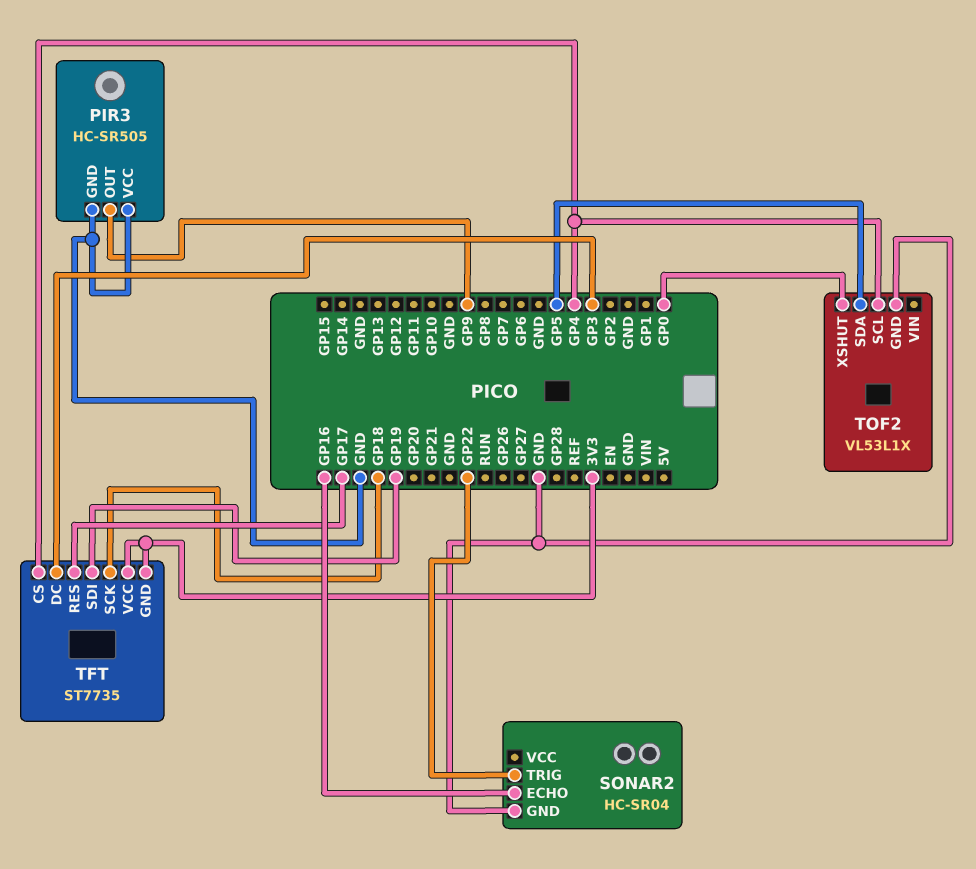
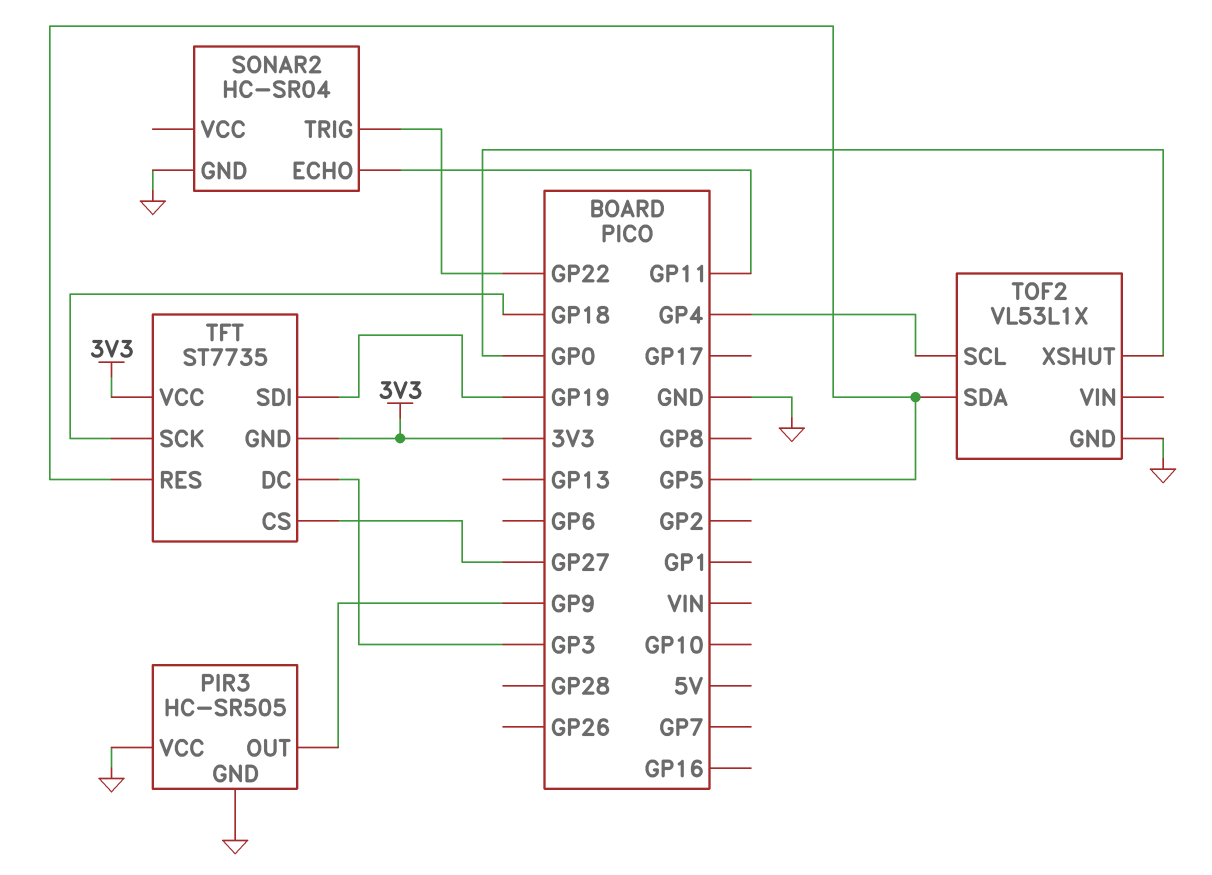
SONAR2 pin ECHO: GP16 -> GP11
TFT pin CS: GP4 -> GP27
TFT pin RES: GP17 -> GP5

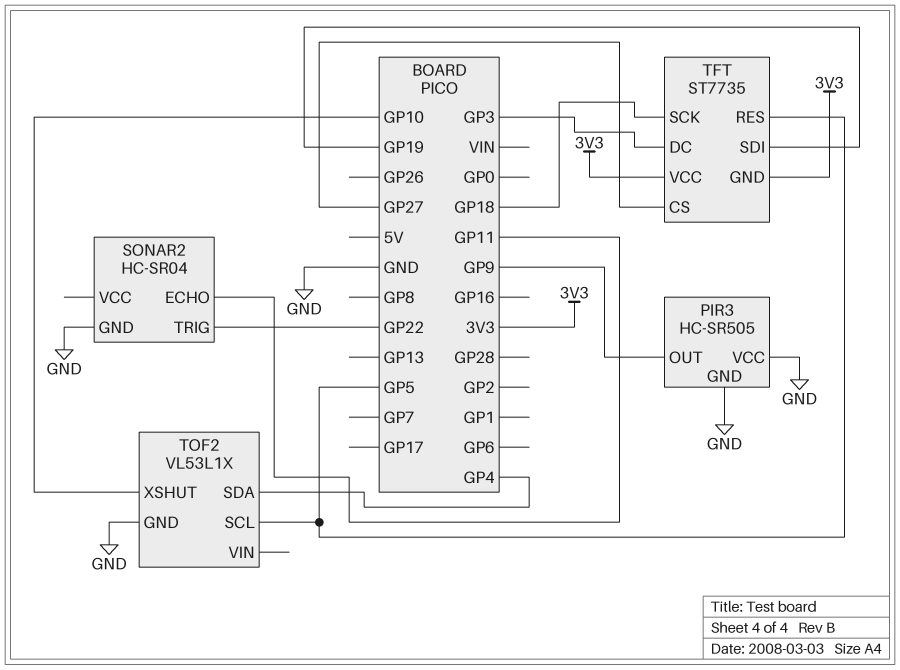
TOF2 pin SCL: GP4 -> GP5
TOF2 pin SDA: GP5 -> GP4
TOF2 pin XSHUT: GP0 -> GP10

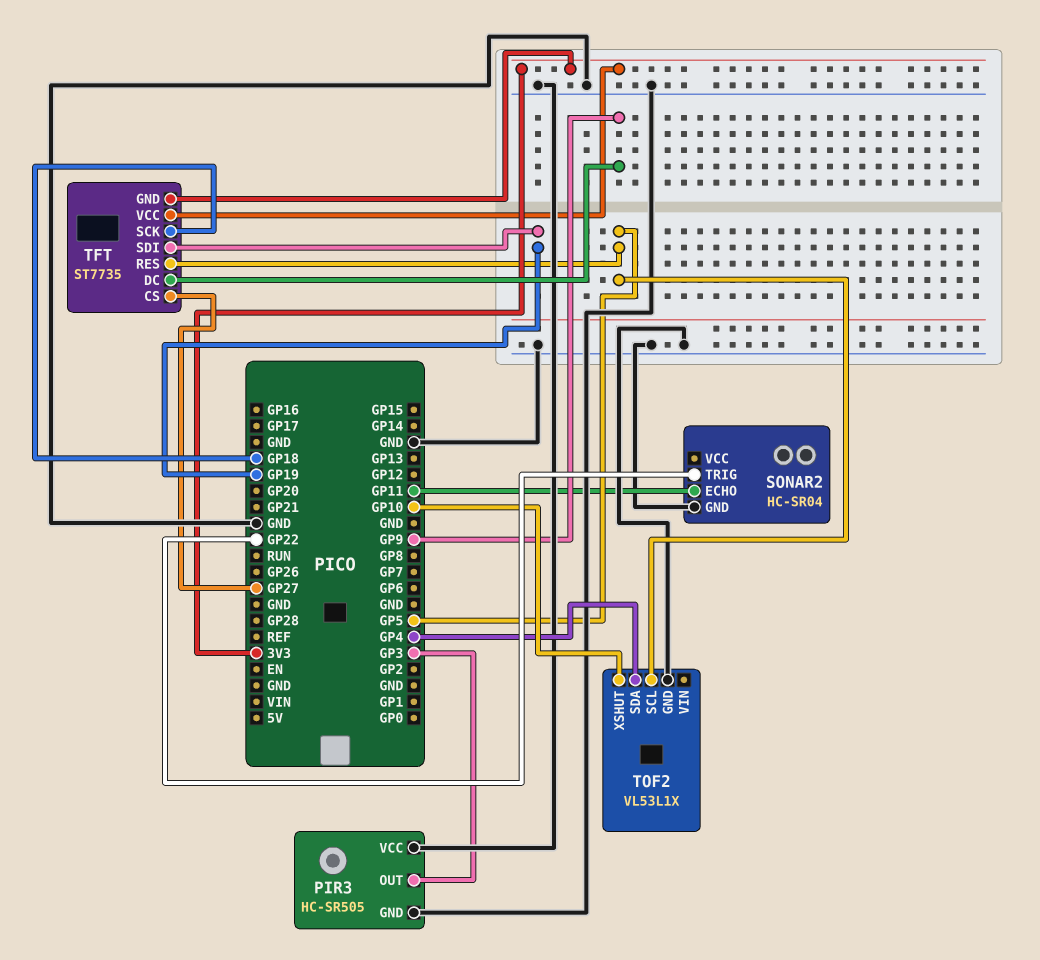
PIR3 pin OUT: GP9 -> GP3
TFT pin DC: GP3 -> GP9

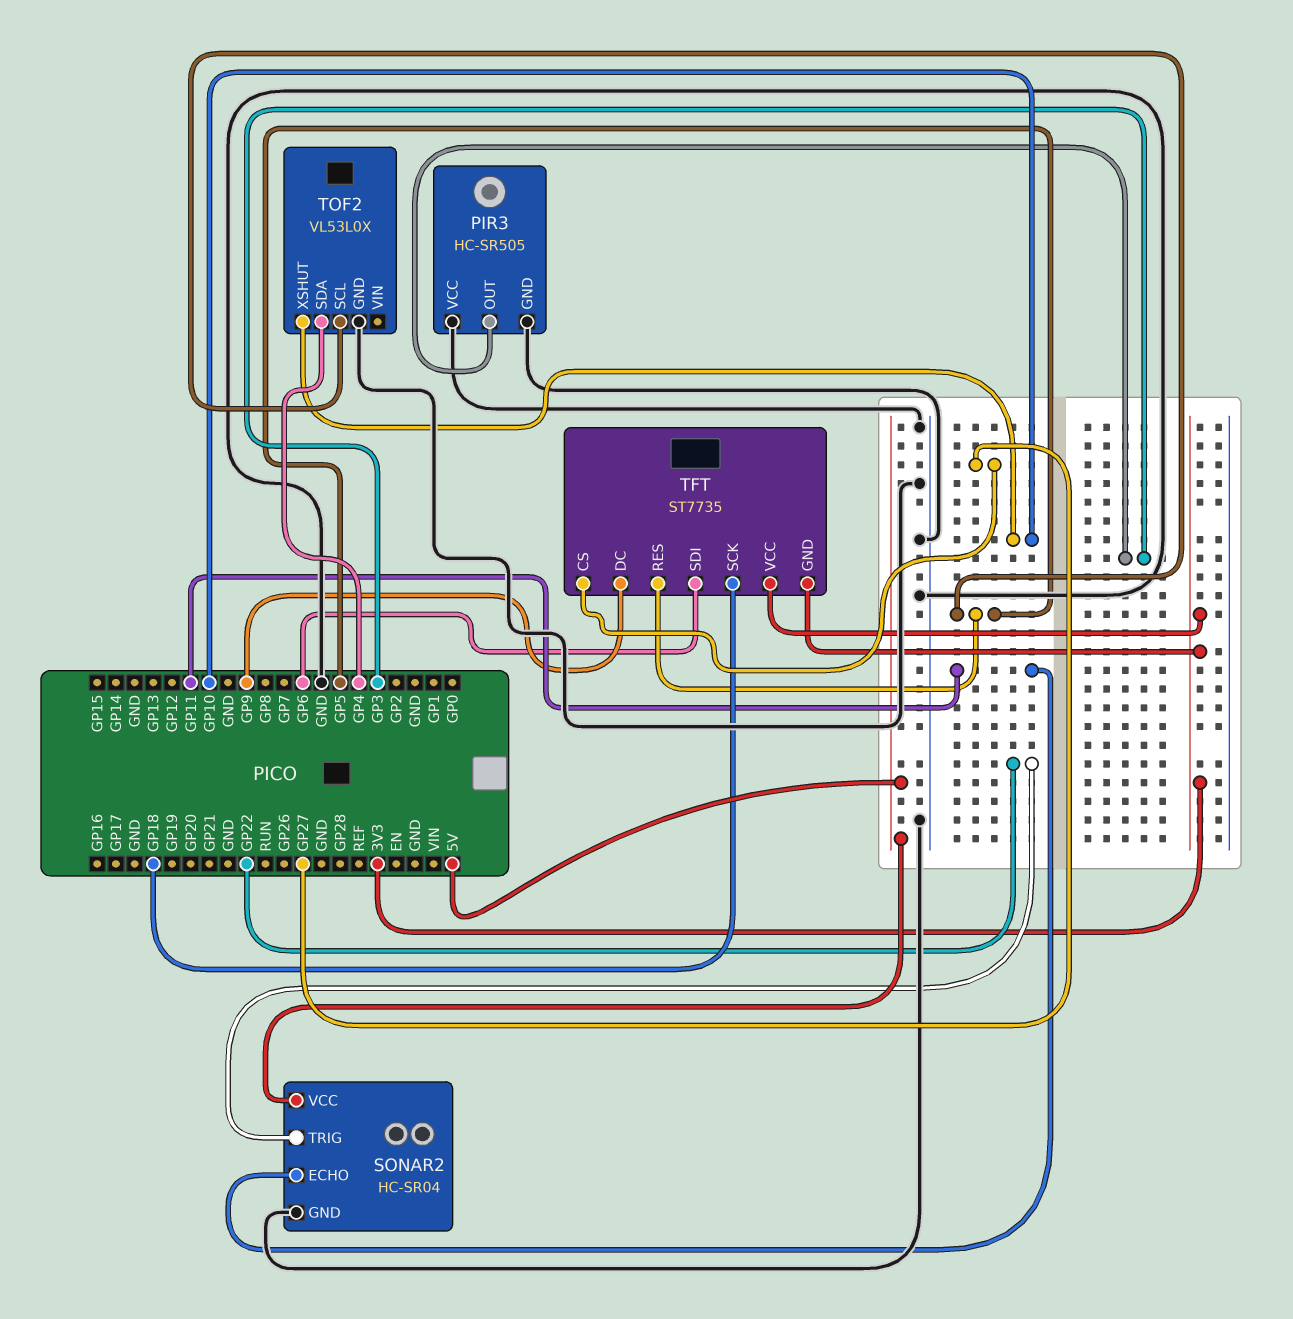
SONAR2 pin VCC: none -> 5V
TFT pin SDI: GP19 -> GP6
TOF2: VL53L1X -> VL53L0X

